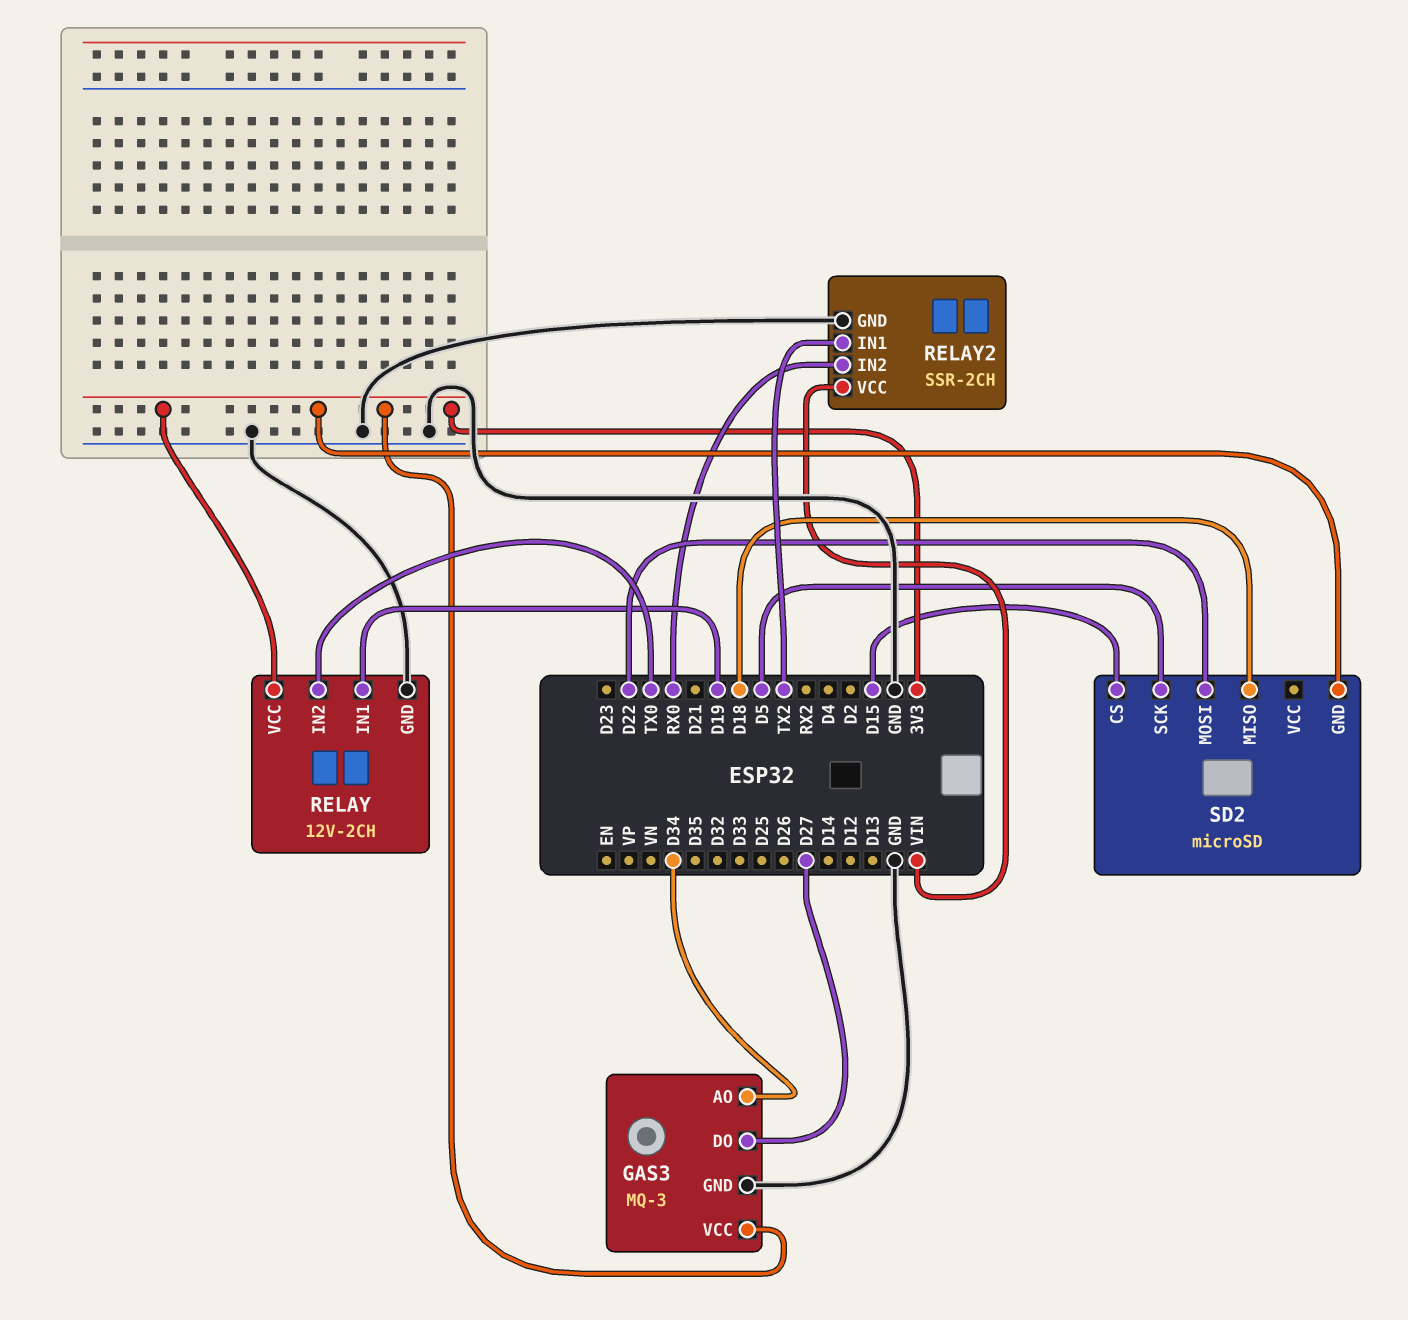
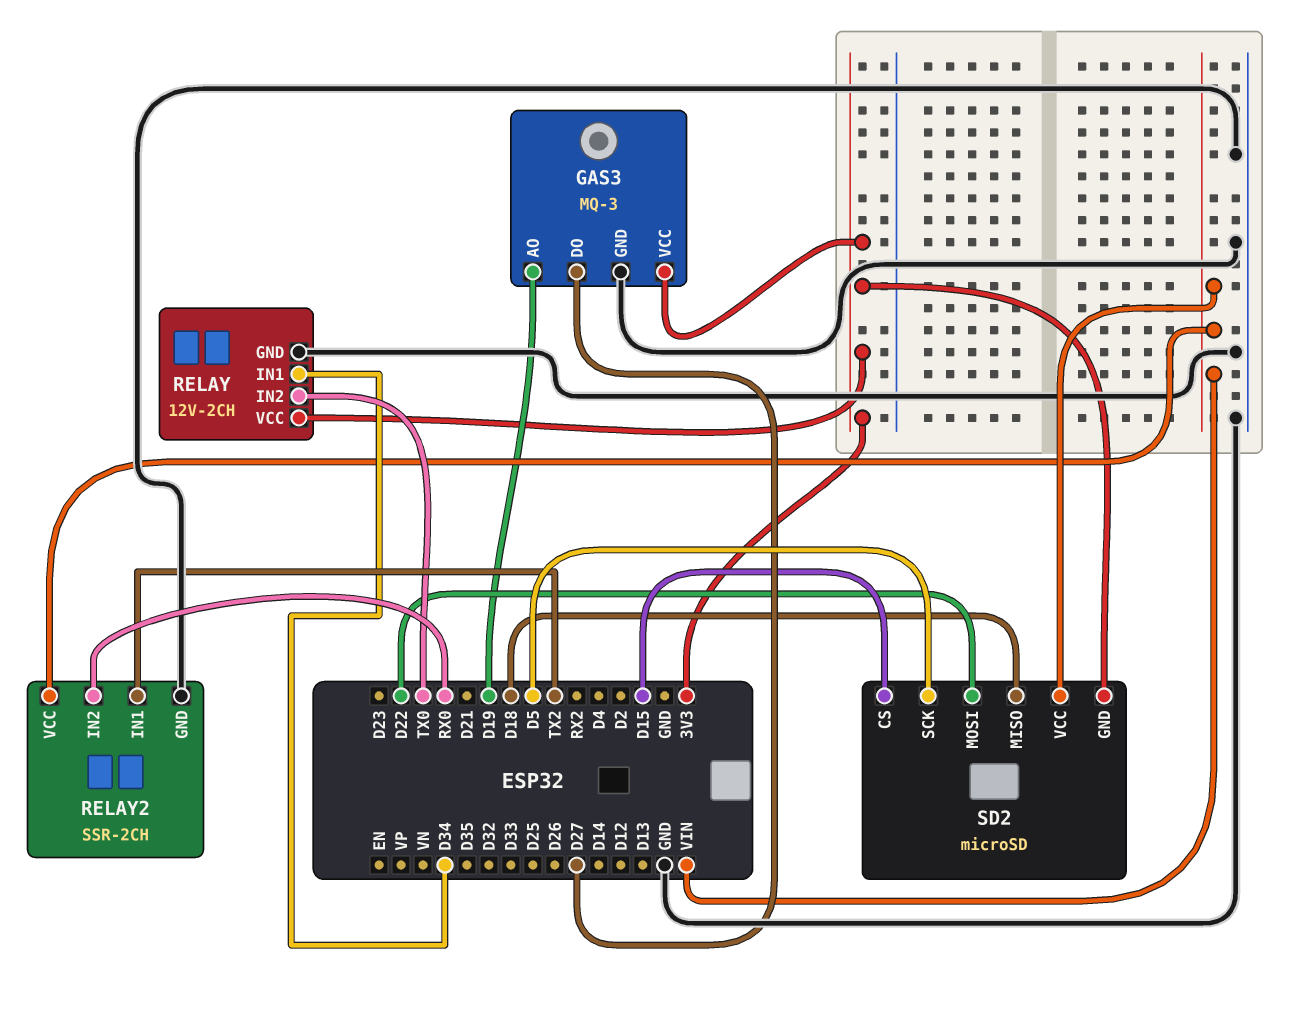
GAS3 pin AO: D34 -> D19
RELAY pin IN1: D19 -> D34
SD2 pin VCC: none -> VIN

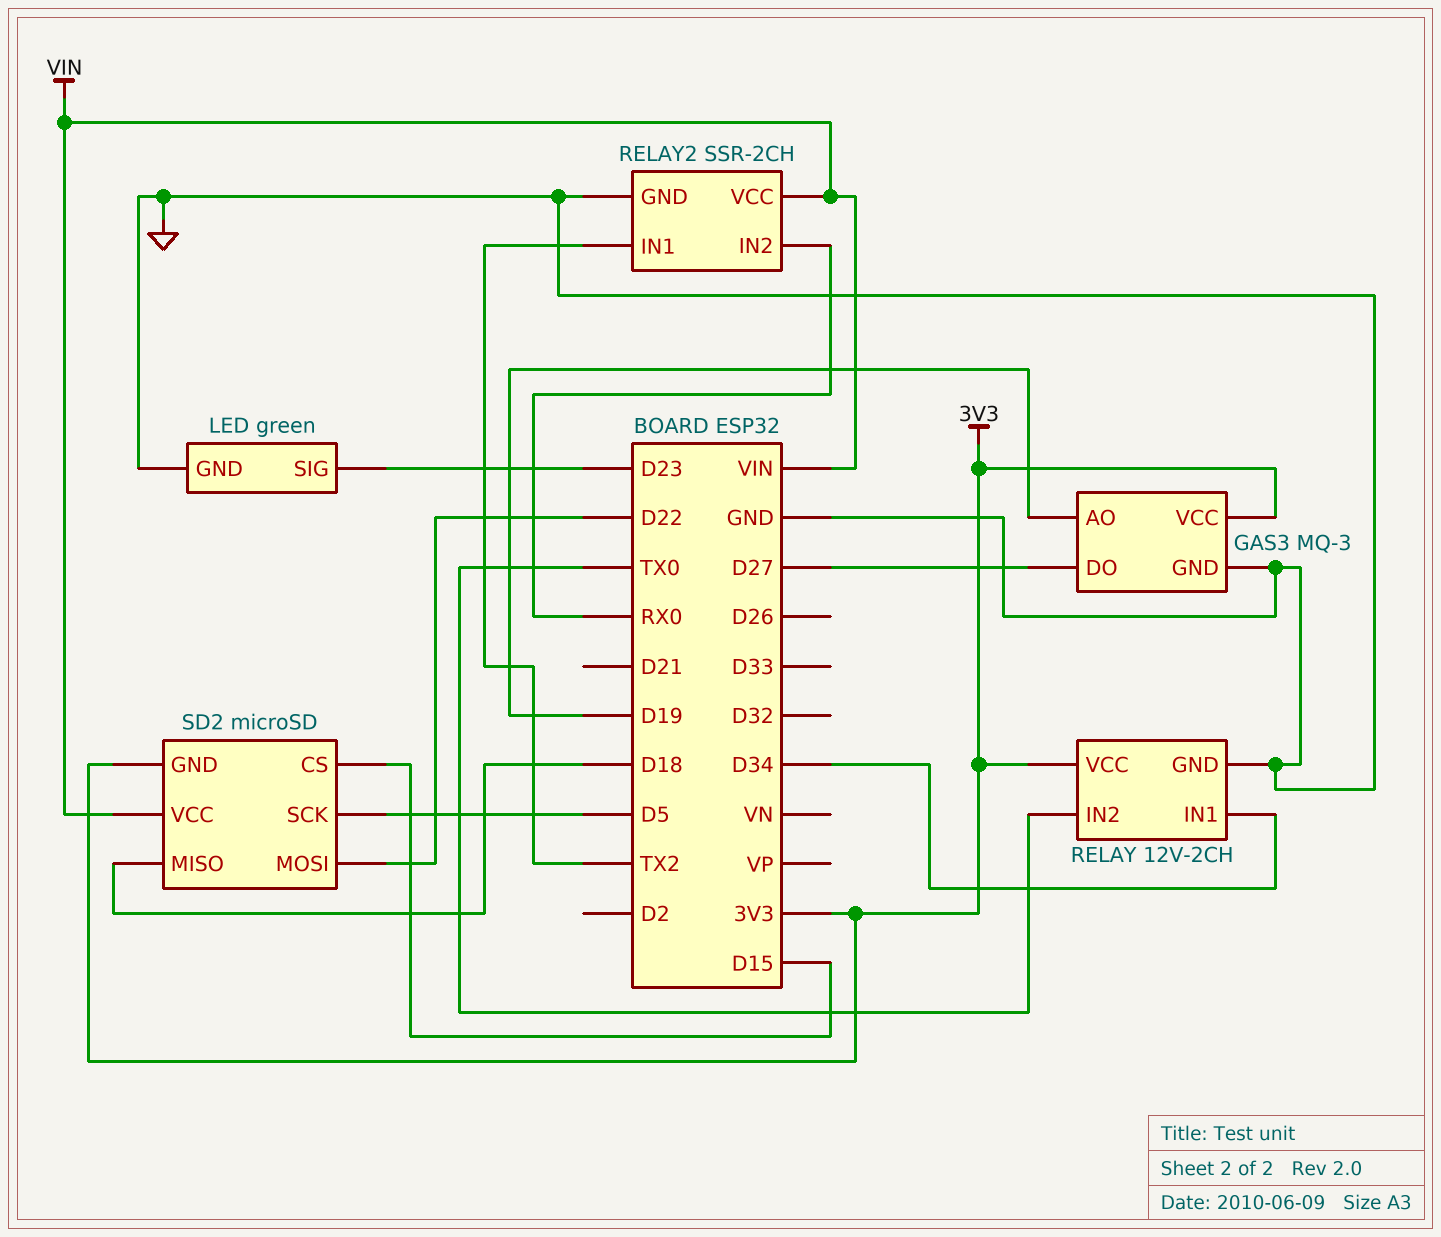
LED: none -> green
LED pin GND: none -> GND
LED pin SIG: none -> D23

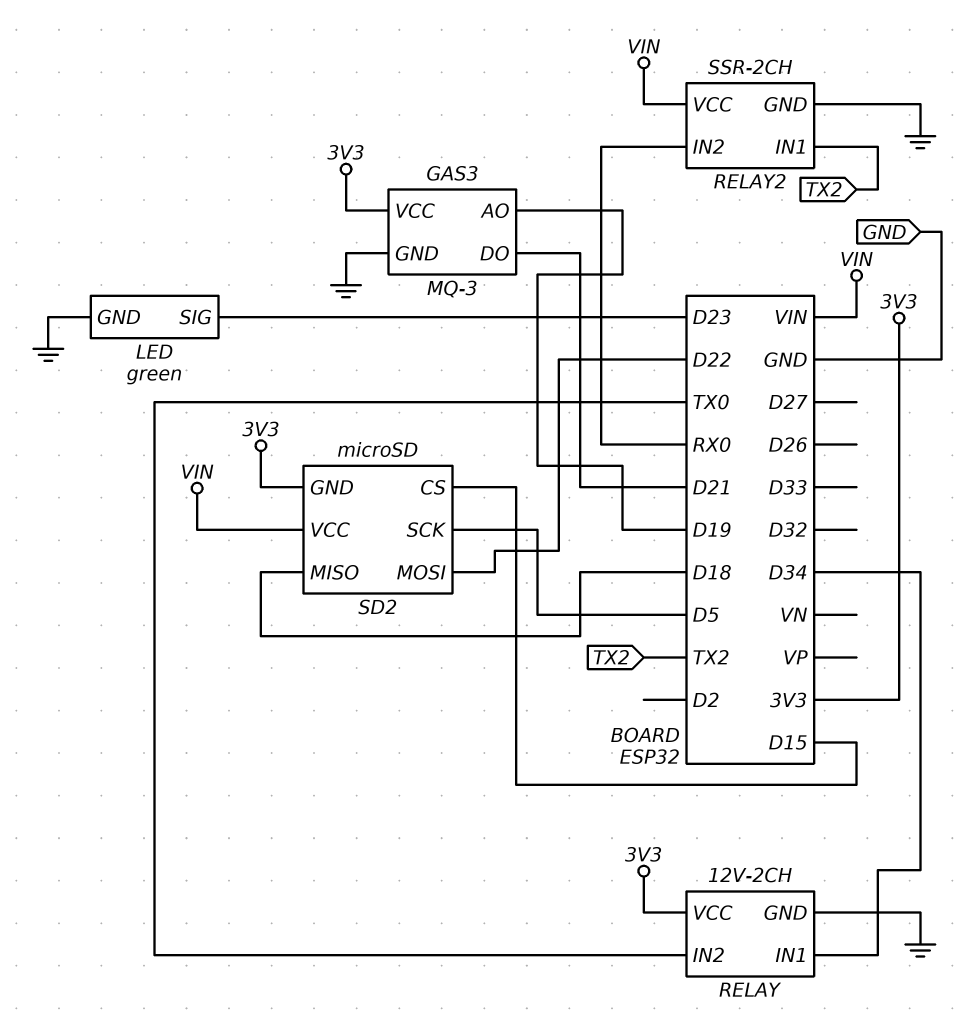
GAS3 pin DO: D27 -> D21

